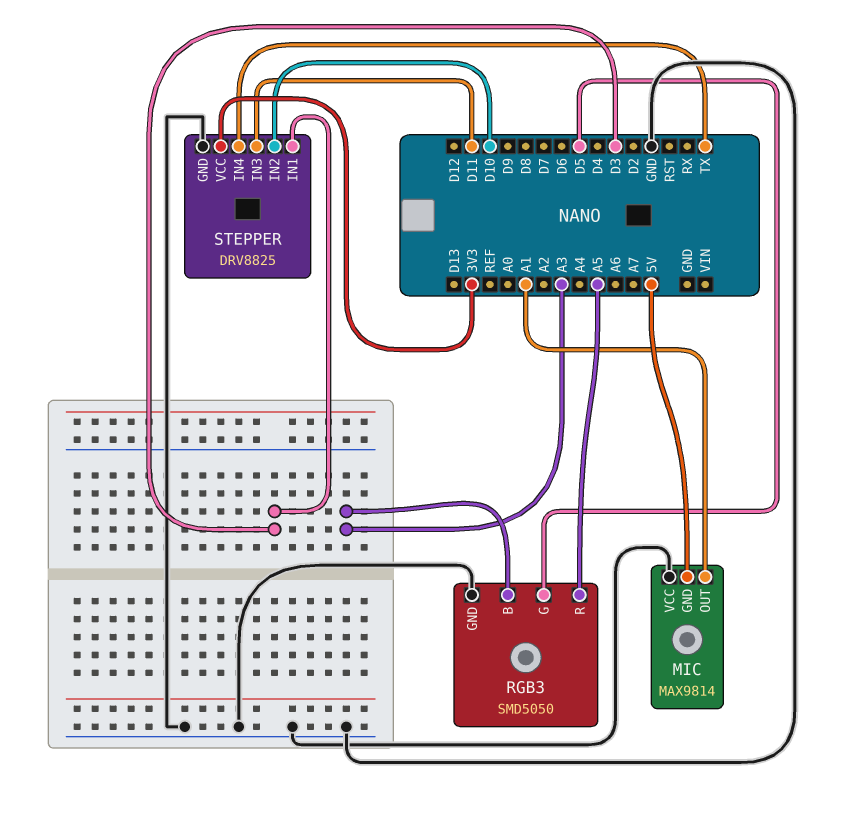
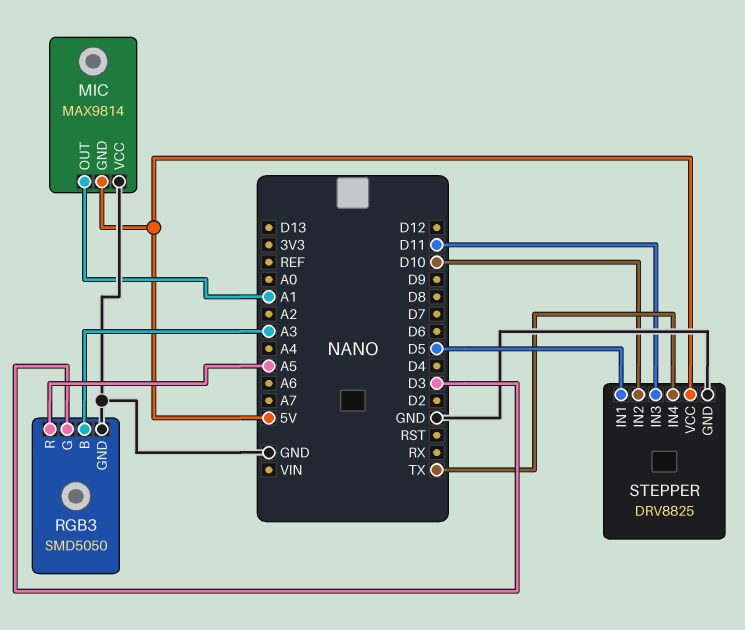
RGB3 pin G: D5 -> D3
STEPPER pin IN1: D3 -> D5
STEPPER pin VCC: 3V3 -> 5V

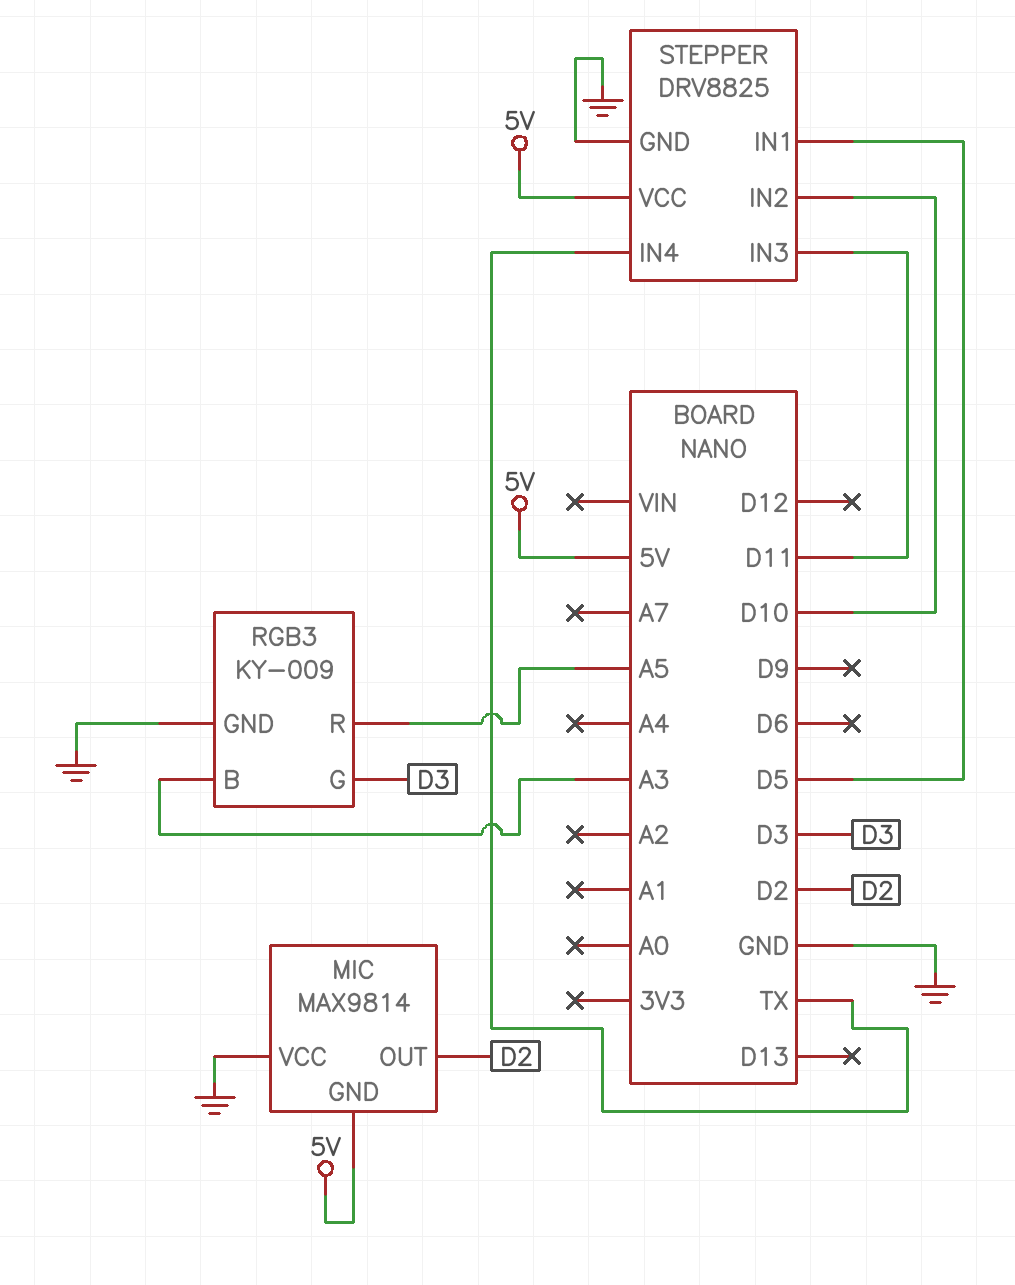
MIC pin OUT: A1 -> D2
RGB3: SMD5050 -> KY-009

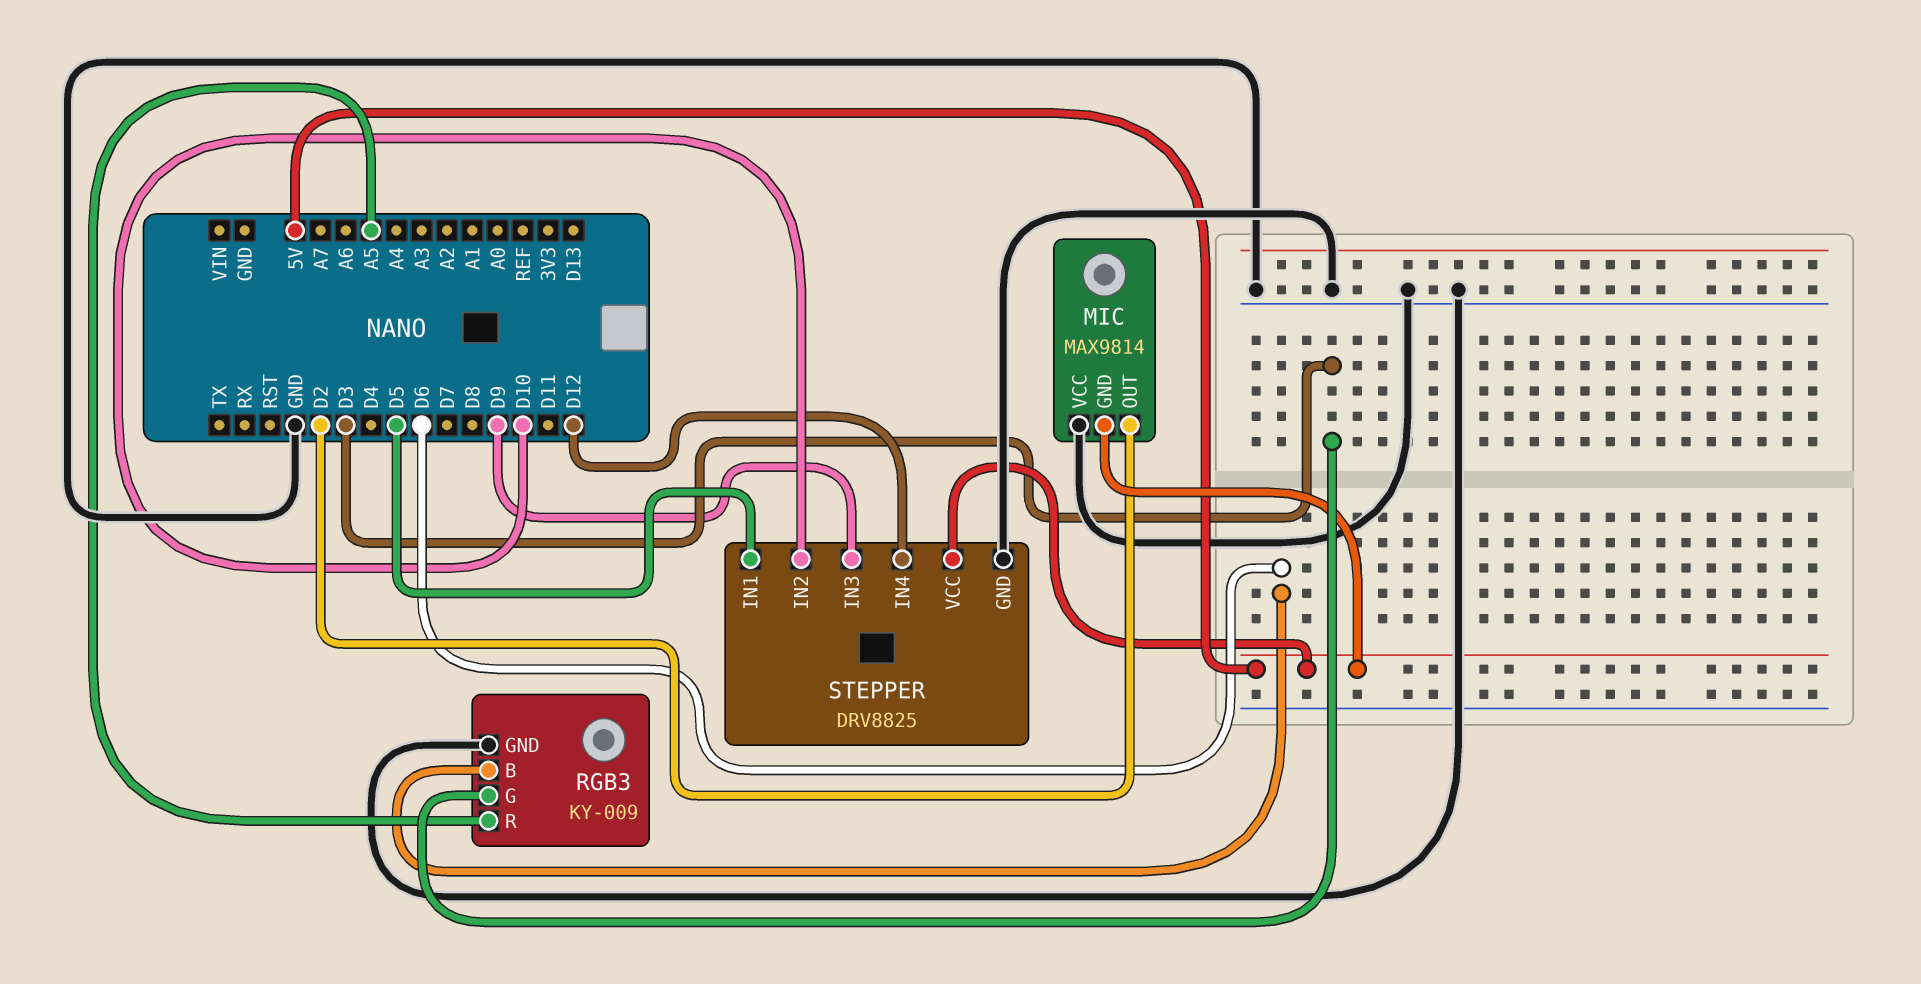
RGB3 pin B: A3 -> D6
STEPPER pin IN3: D11 -> D9
STEPPER pin IN4: TX -> D12

